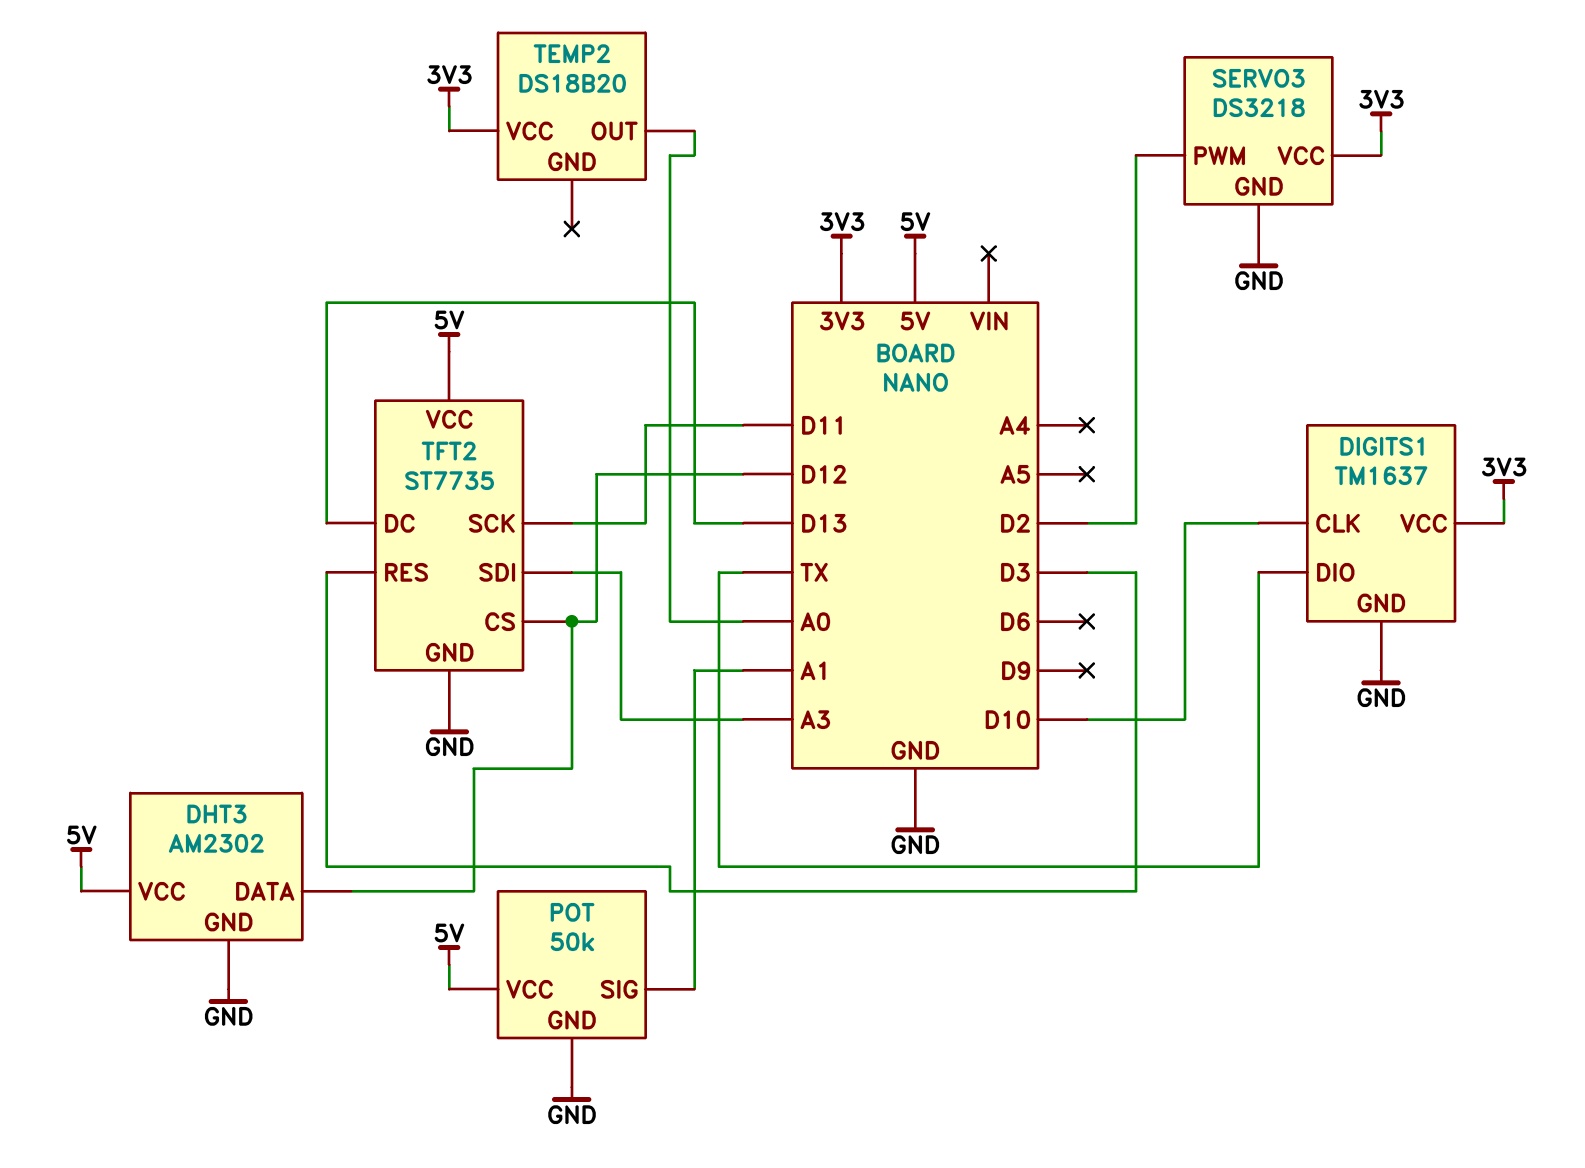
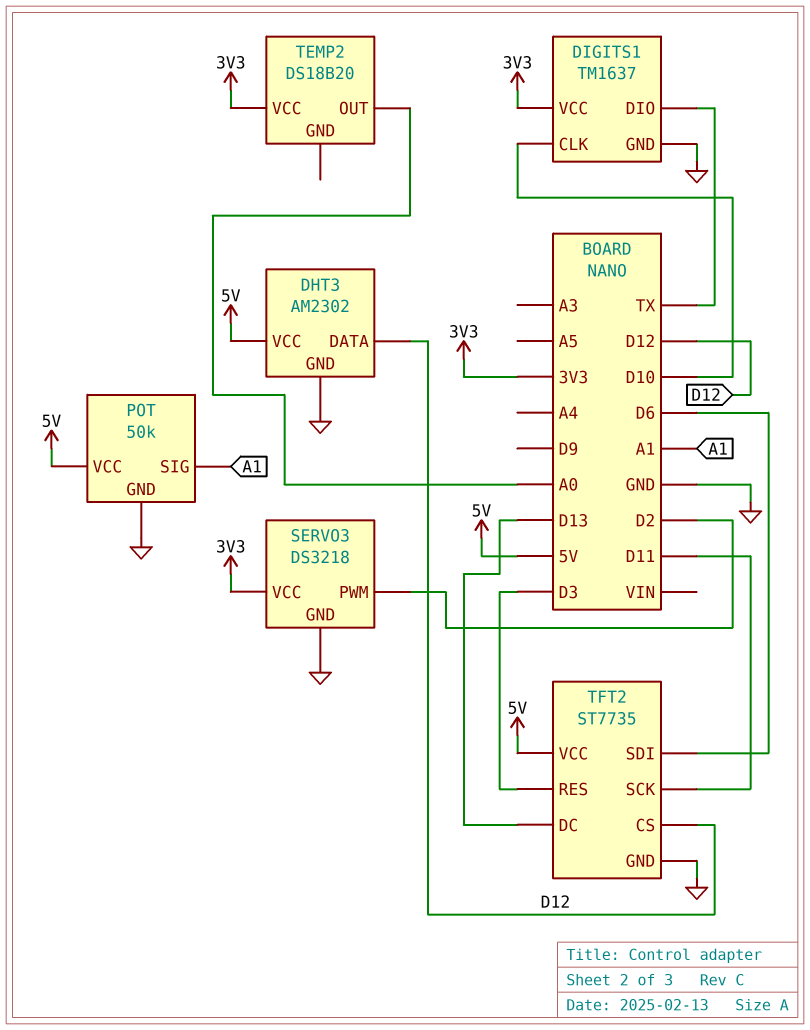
TFT2 pin SDI: A3 -> D6

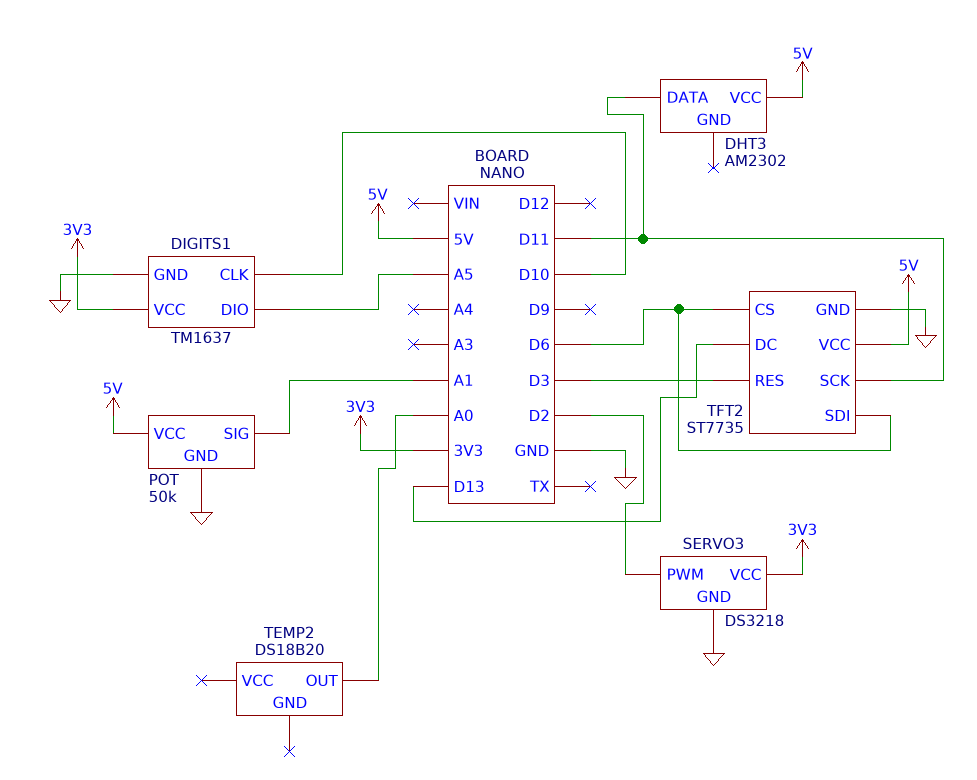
DHT3 pin DATA: D12 -> D11
DHT3 pin GND: GND -> none
DIGITS1 pin DIO: TX -> A5
TEMP2 pin VCC: 3V3 -> none
TFT2 pin CS: D12 -> D6

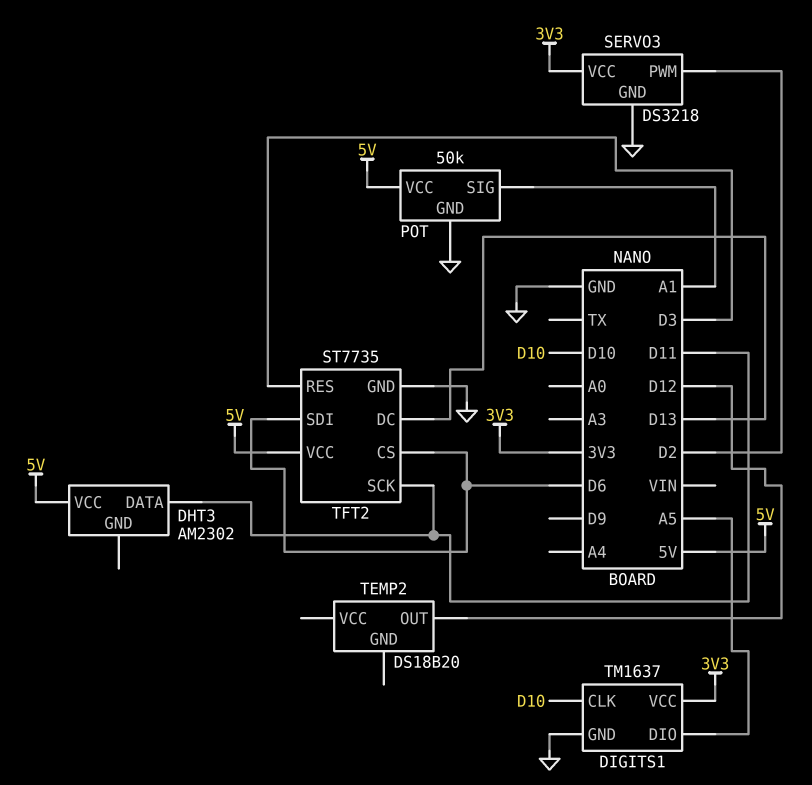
TEMP2 pin OUT: A0 -> D12

